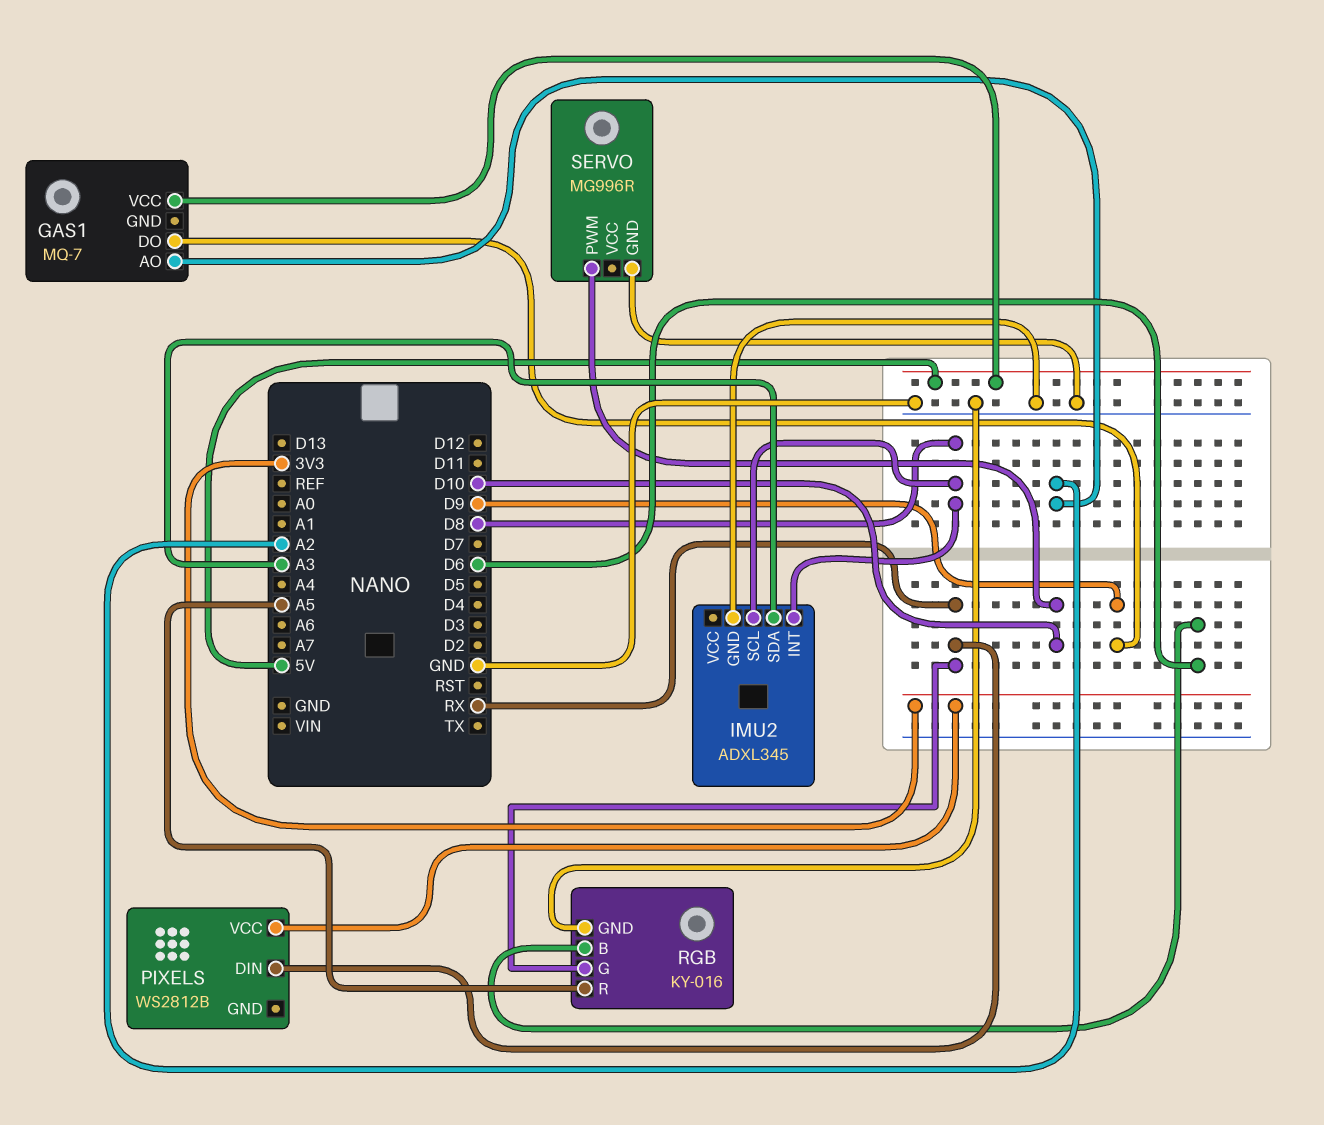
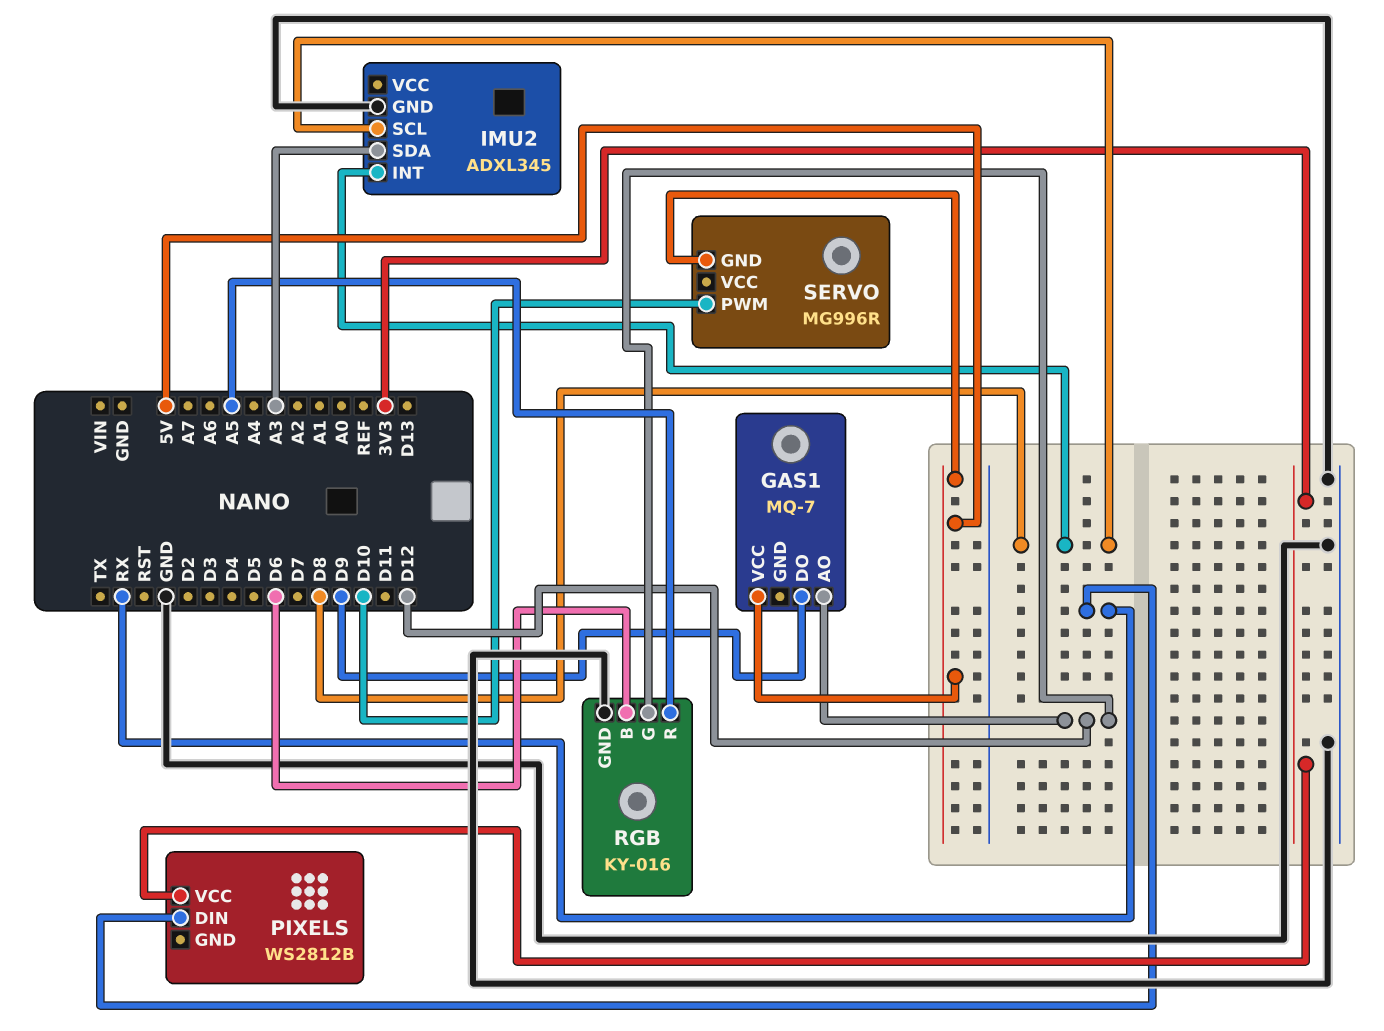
GAS1 pin AO: A2 -> D12
RGB pin G: RX -> D12
SERVO pin GND: GND -> 5V

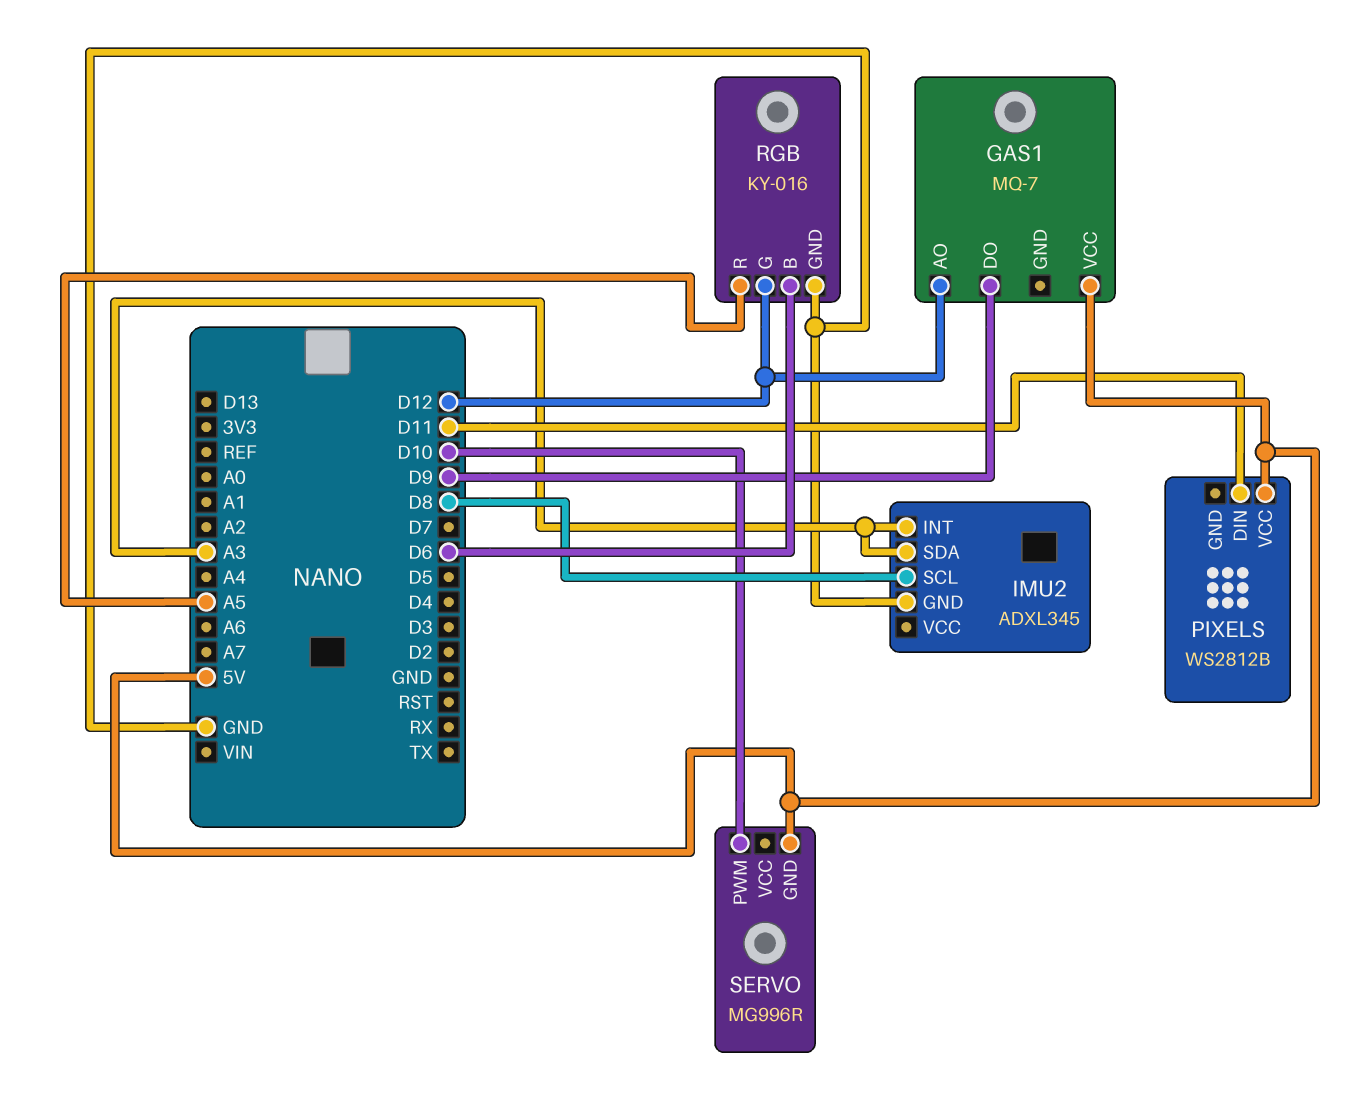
IMU2 pin INT: D8 -> A3
PIXELS pin DIN: RX -> D11
PIXELS pin VCC: 3V3 -> 5V

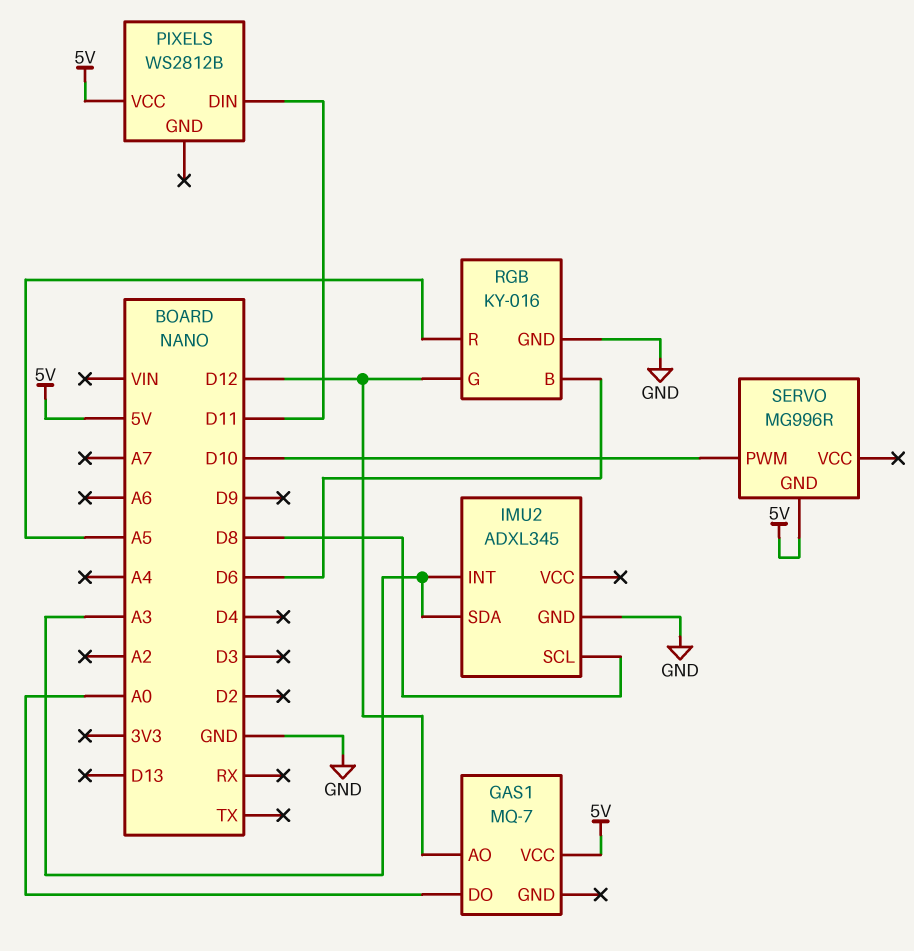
GAS1 pin DO: D9 -> A0

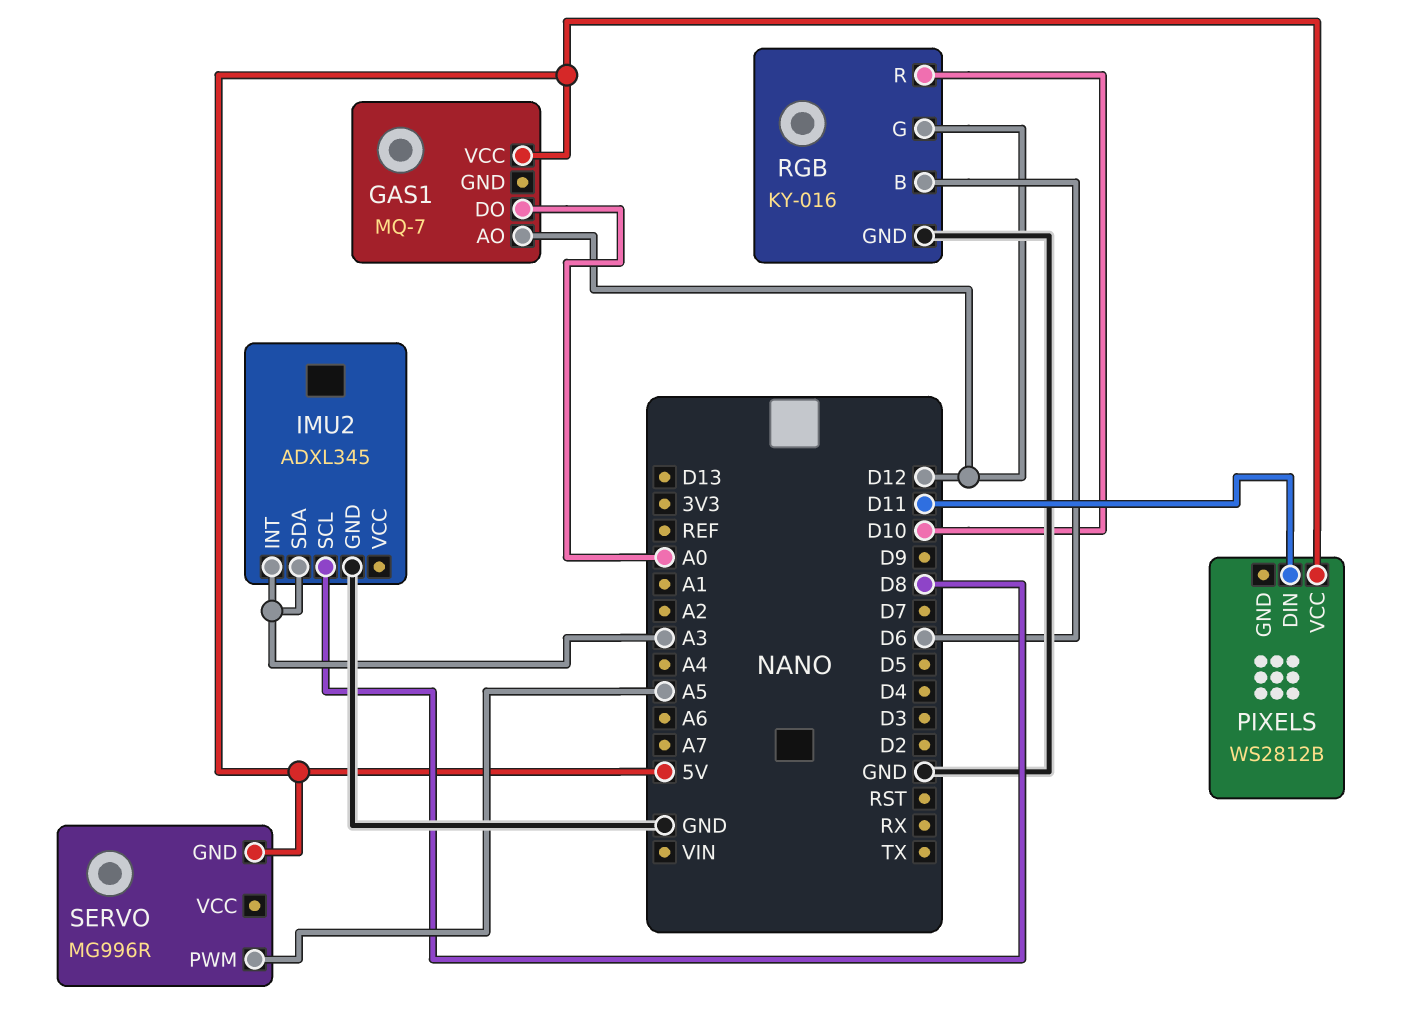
RGB pin R: A5 -> D10
SERVO pin PWM: D10 -> A5

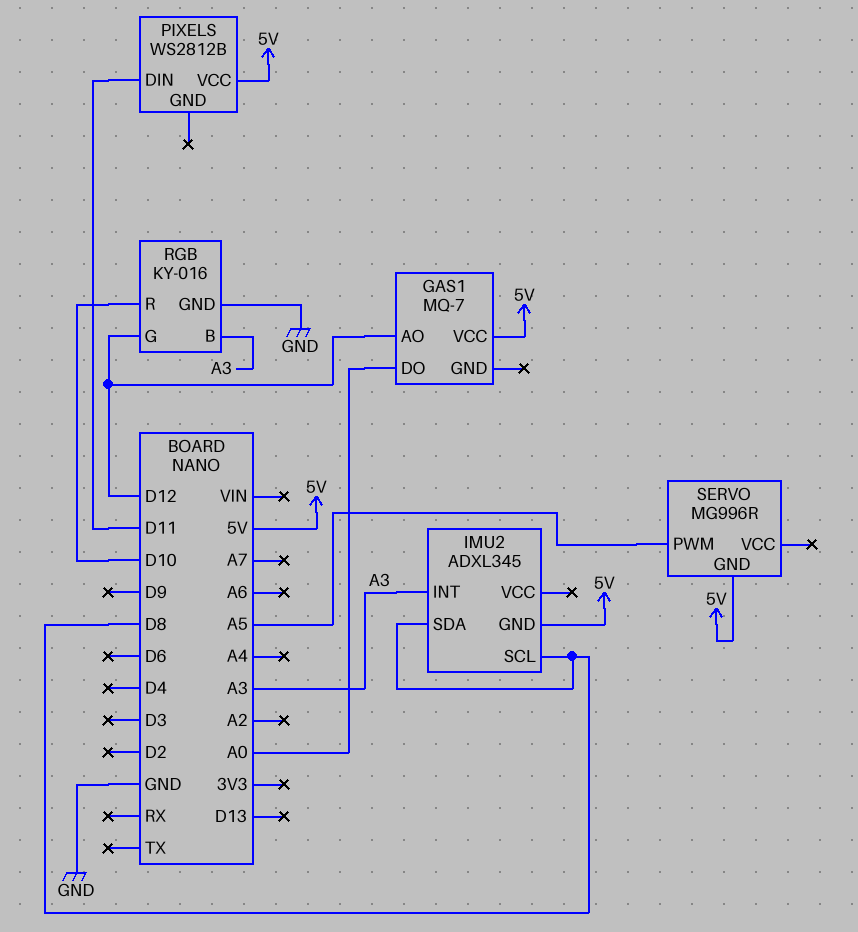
IMU2 pin GND: GND -> 5V
IMU2 pin SDA: A3 -> D8
RGB pin B: D6 -> A3

